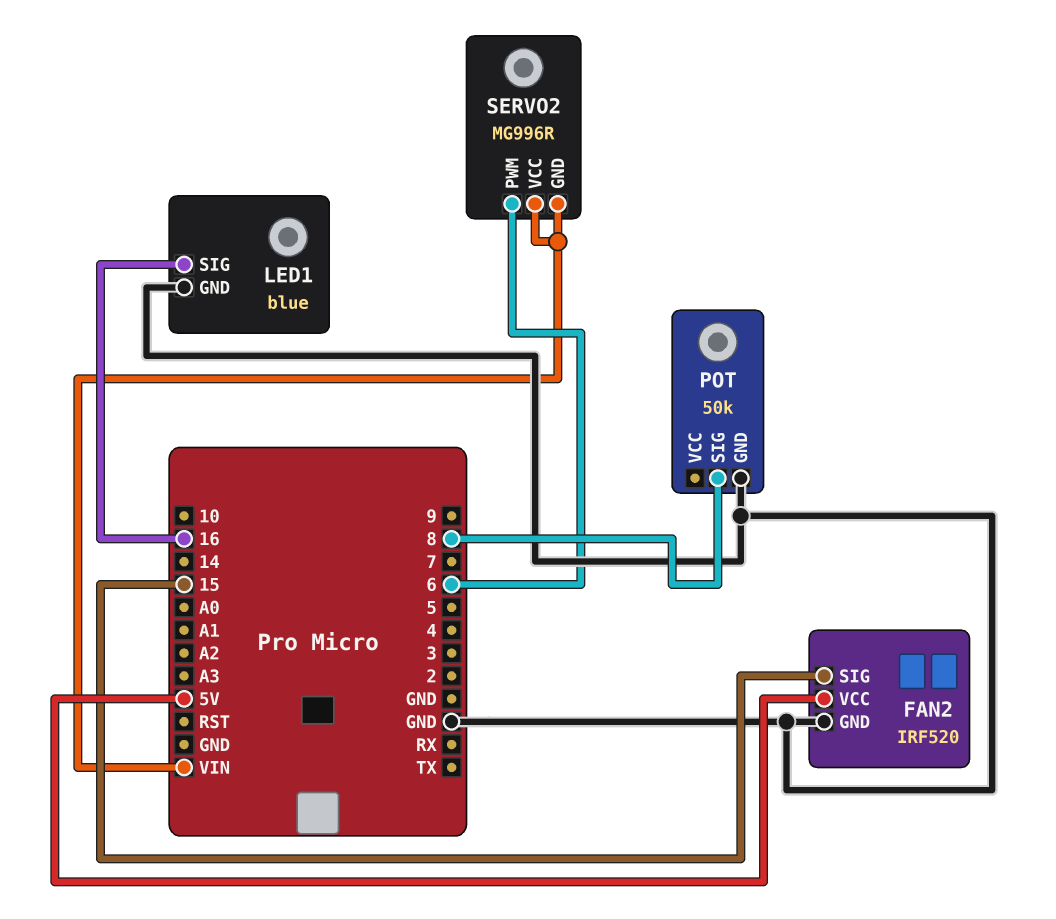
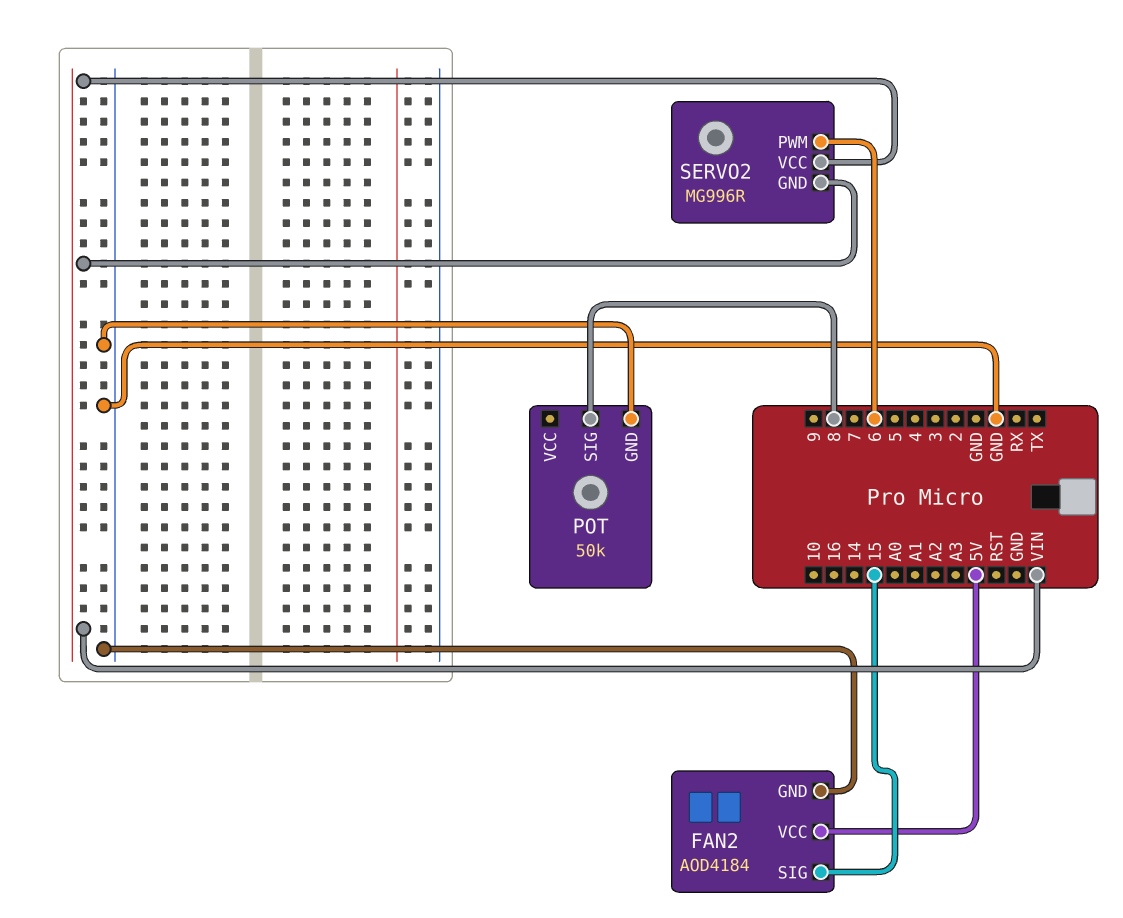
FAN2: IRF520 -> AOD4184
LED1: blue -> none
LED1 pin GND: GND -> none
LED1 pin SIG: 16 -> none

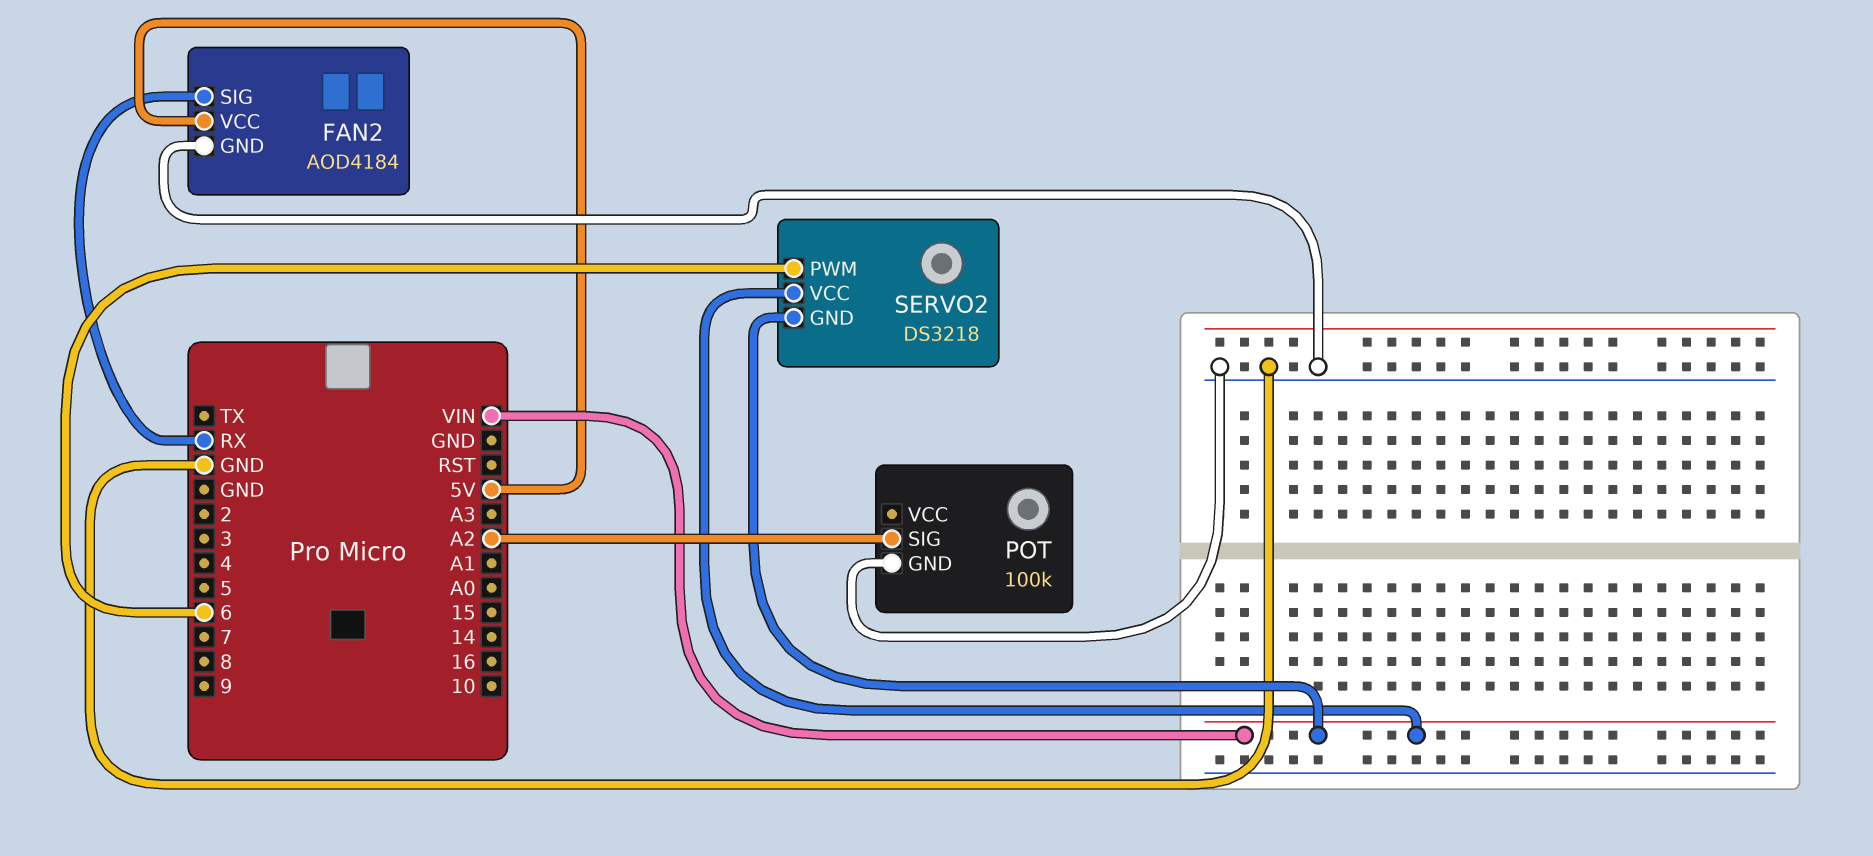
FAN2 pin SIG: 15 -> RX
POT: 50k -> 100k
POT pin SIG: 8 -> A2
SERVO2: MG996R -> DS3218

